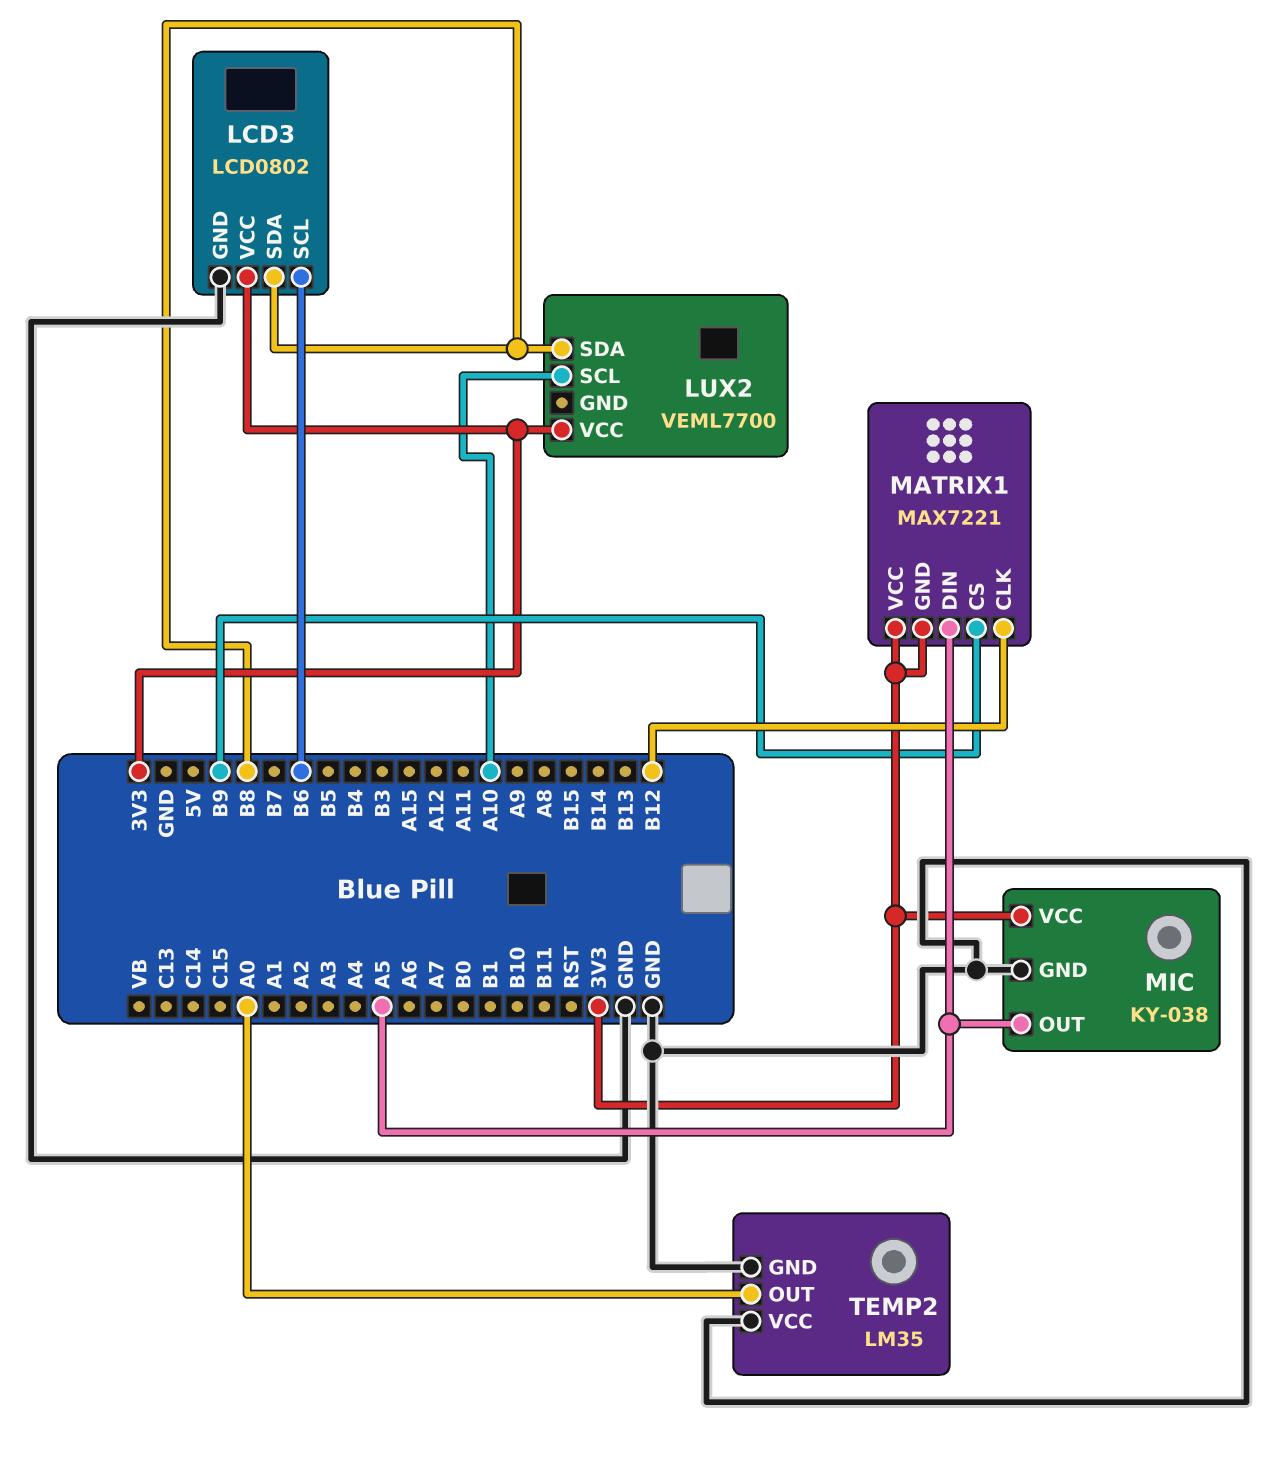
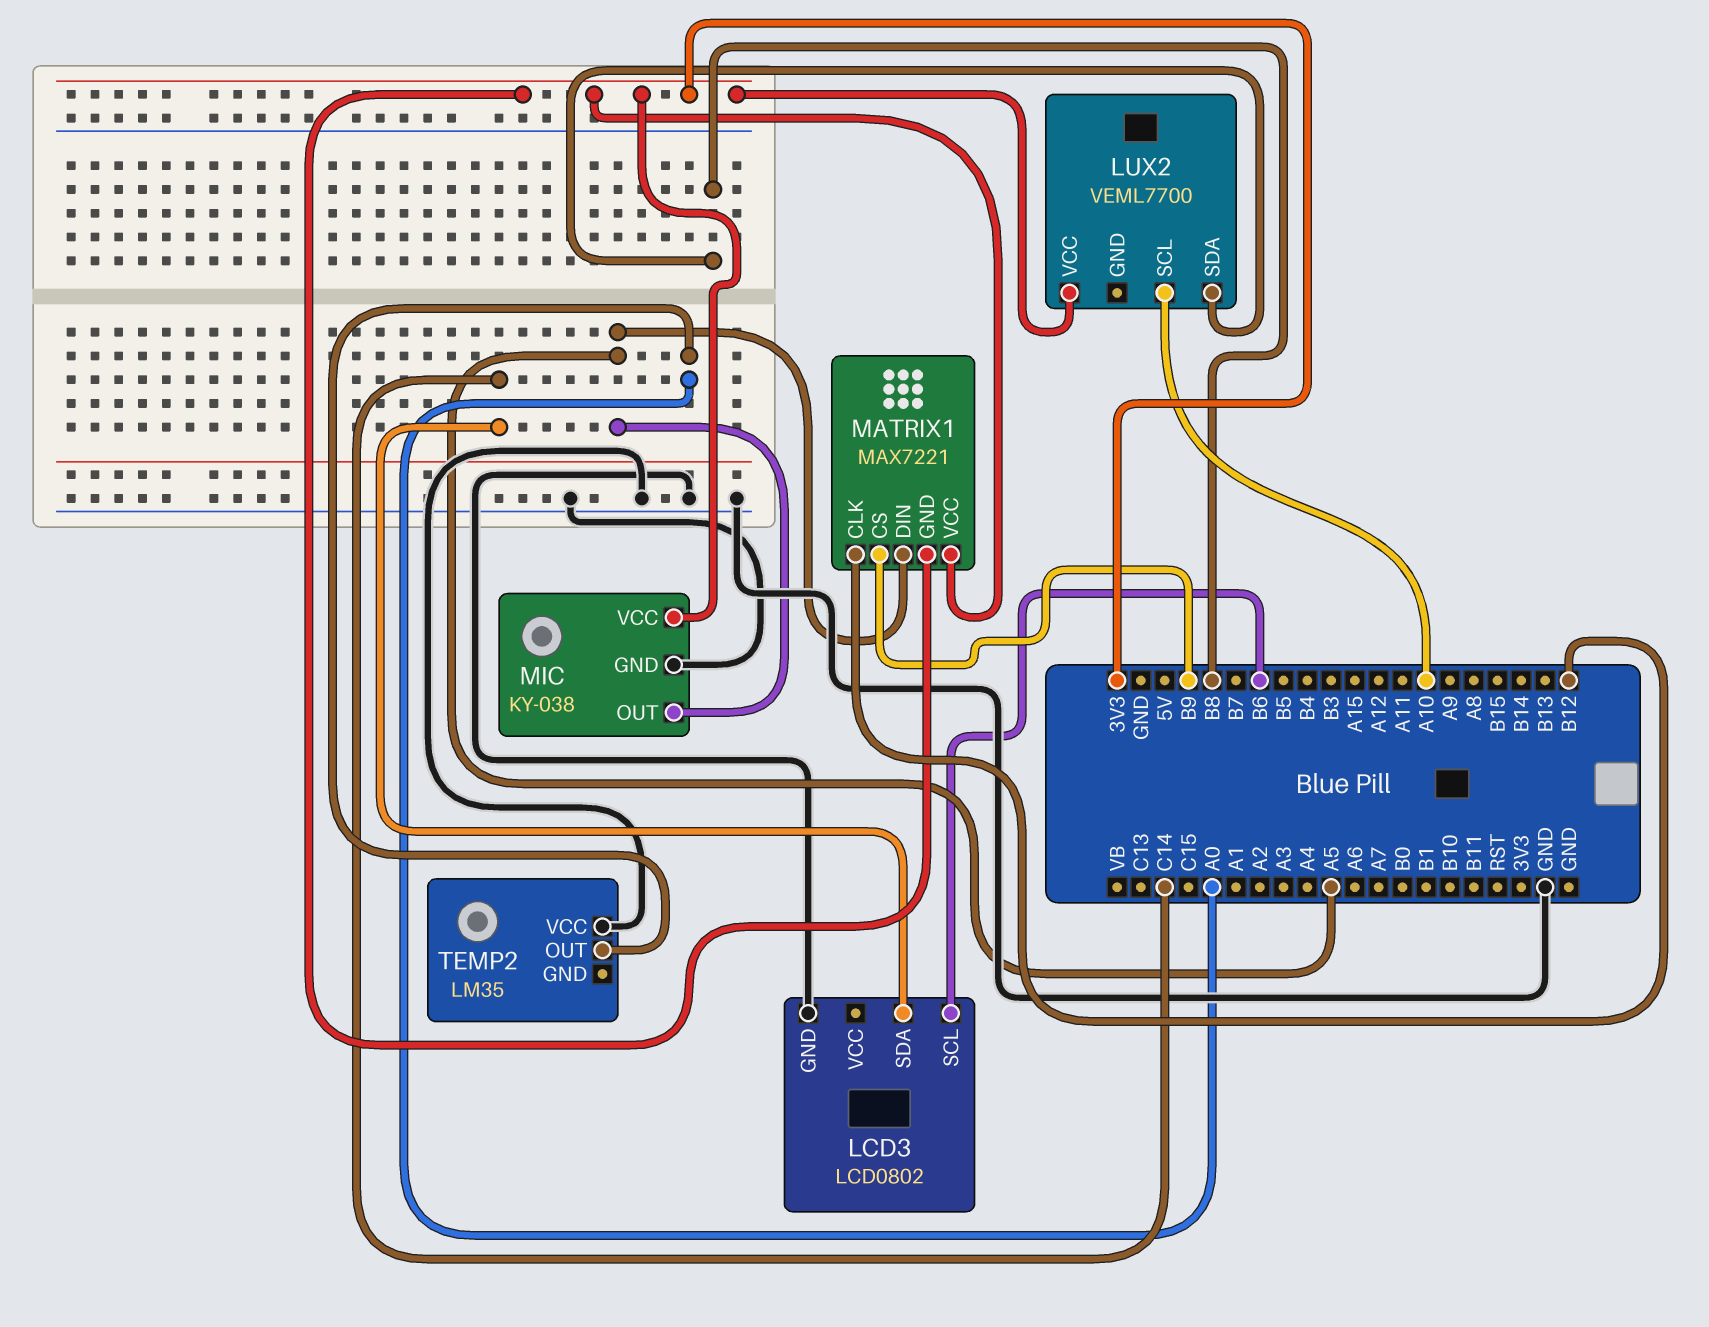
LCD3 pin SDA: B8 -> C14
LCD3 pin VCC: 3V3 -> none
TEMP2 pin GND: GND -> none

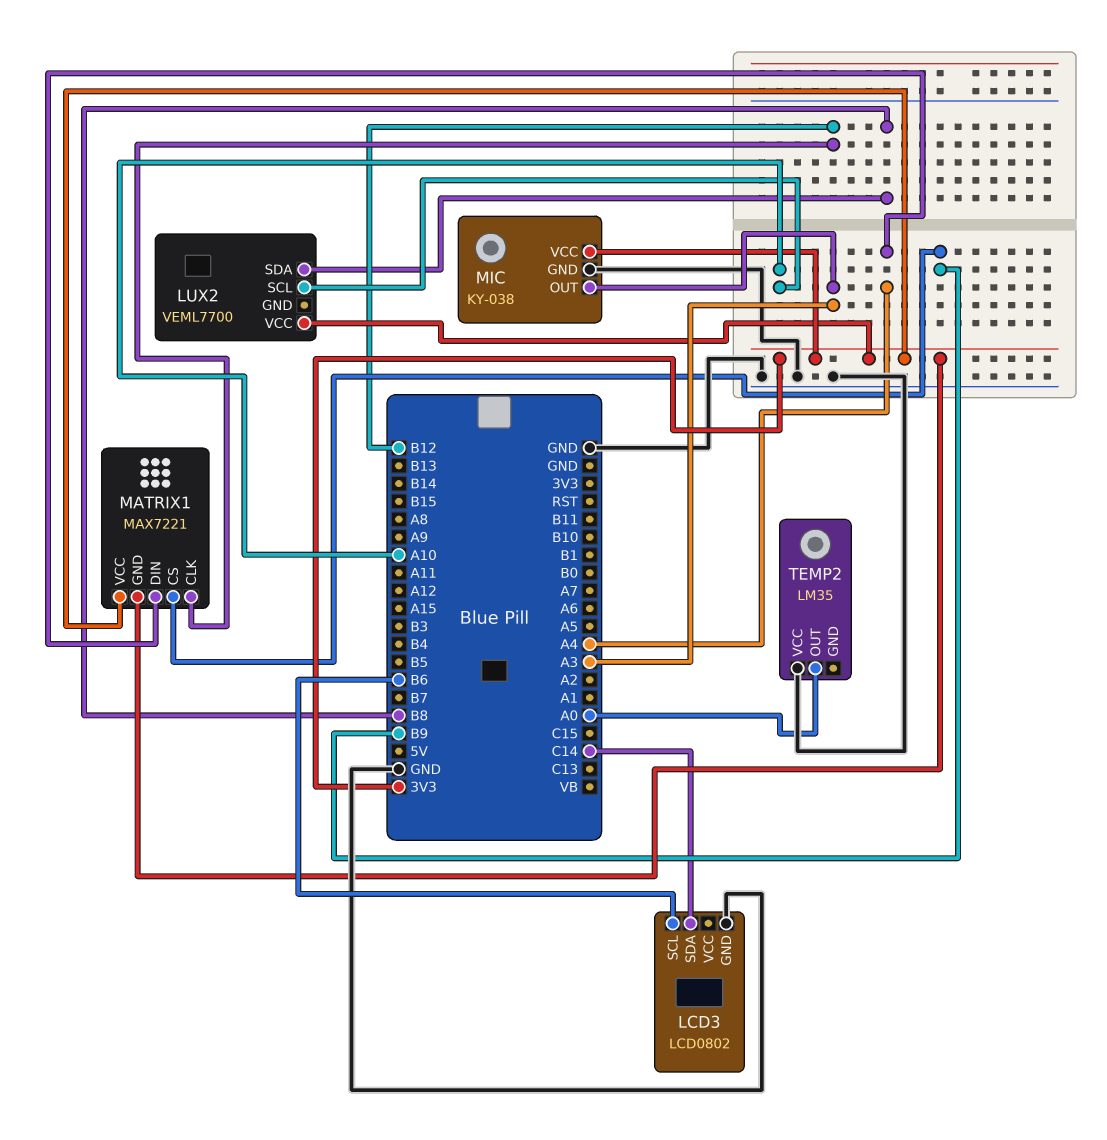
MATRIX1 pin DIN: A5 -> A4
MIC pin OUT: A5 -> A3

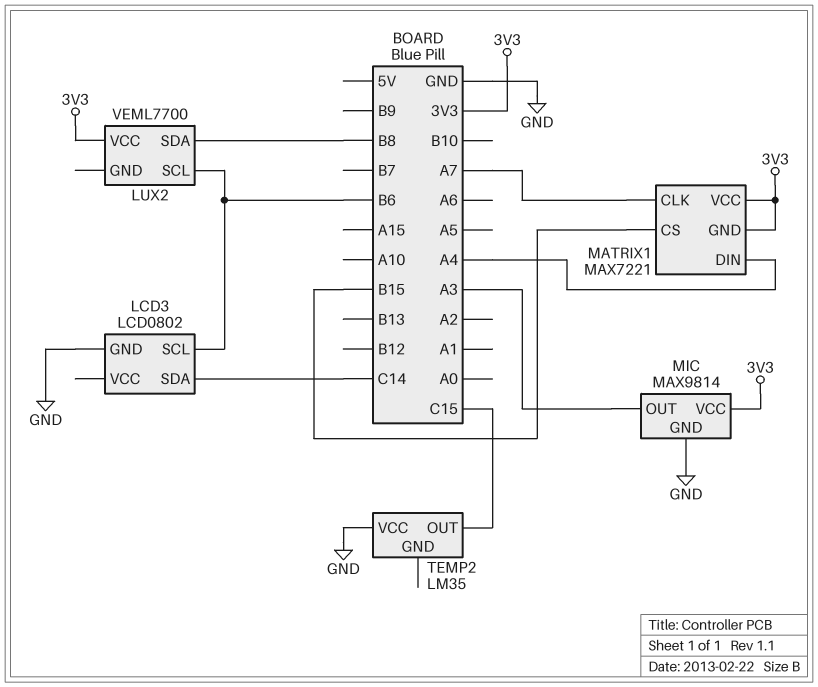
LUX2 pin SCL: A10 -> B6
MATRIX1 pin CLK: B12 -> A7
MATRIX1 pin CS: B9 -> B15
MIC: KY-038 -> MAX9814
TEMP2 pin OUT: A0 -> C15

